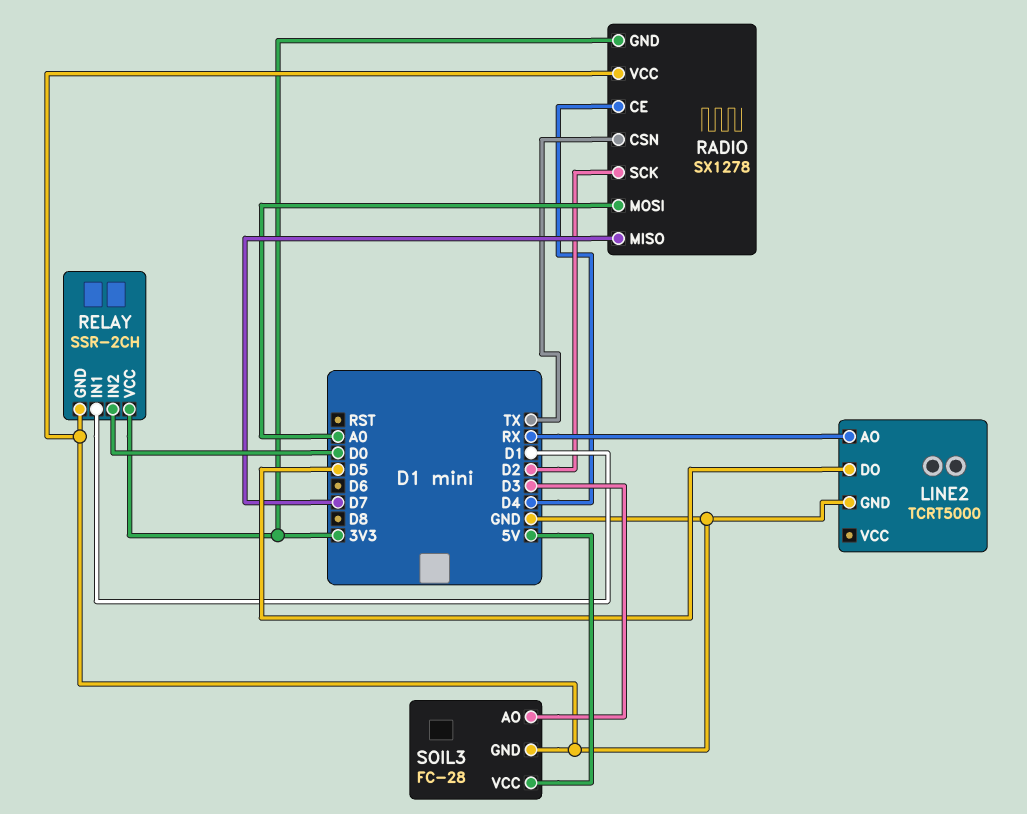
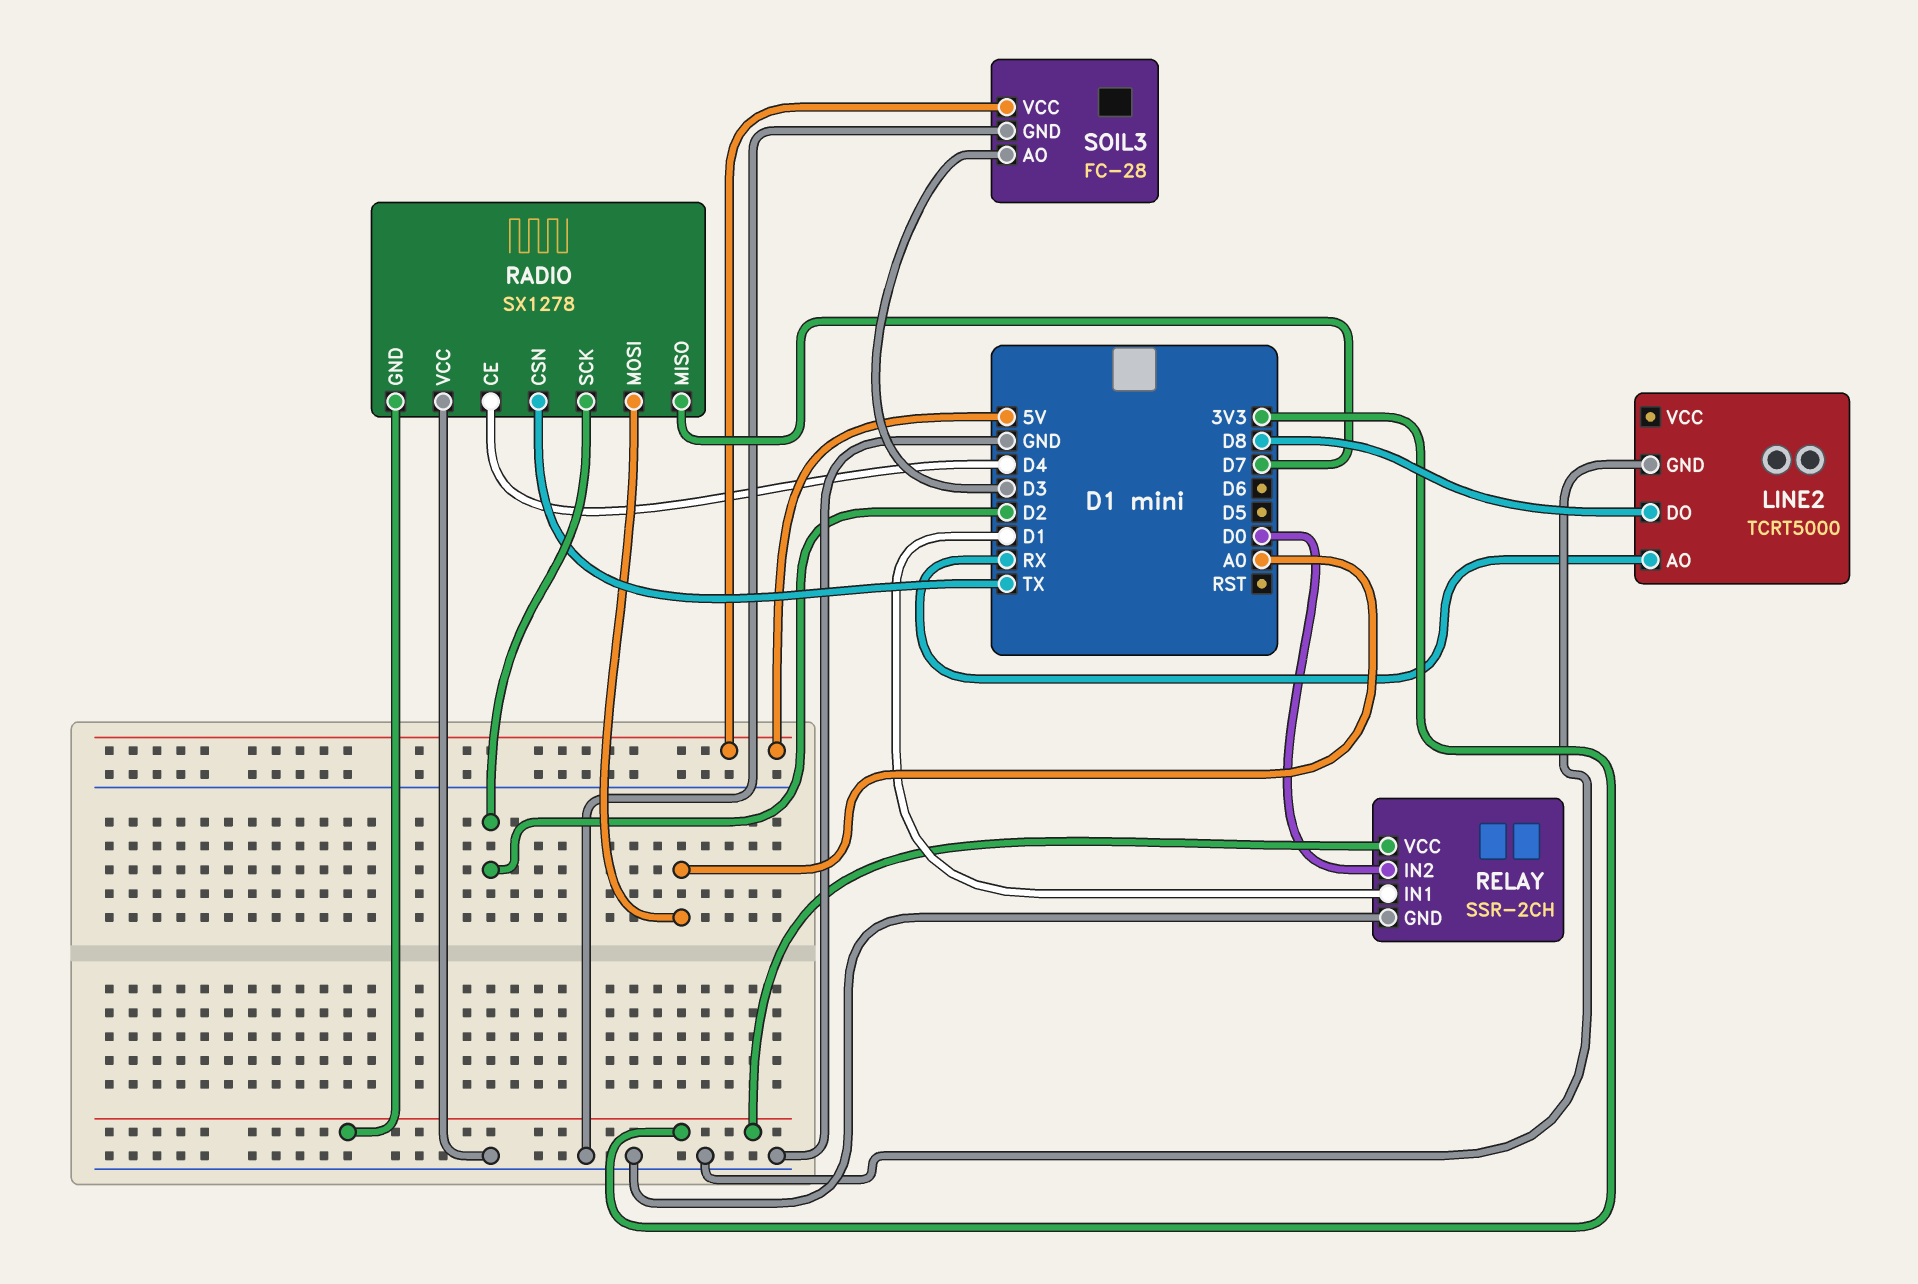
LINE2 pin DO: D5 -> D8

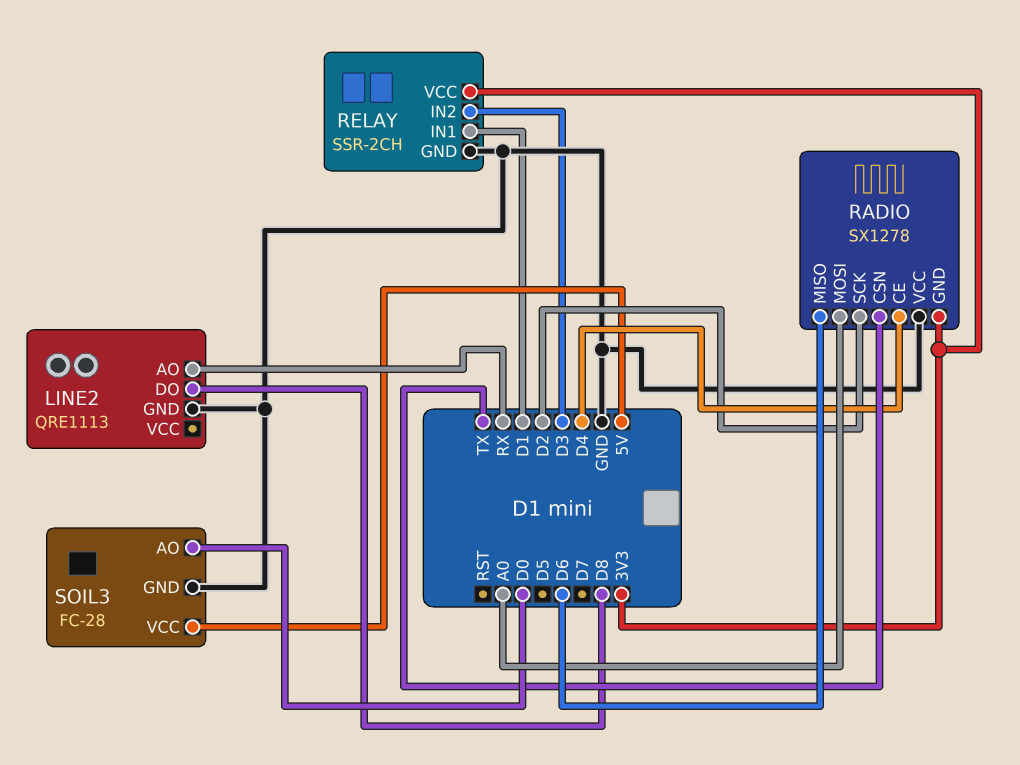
LINE2: TCRT5000 -> QRE1113
RADIO pin MISO: D7 -> D6
RELAY pin IN2: D0 -> D3
SOIL3 pin AO: D3 -> D0

